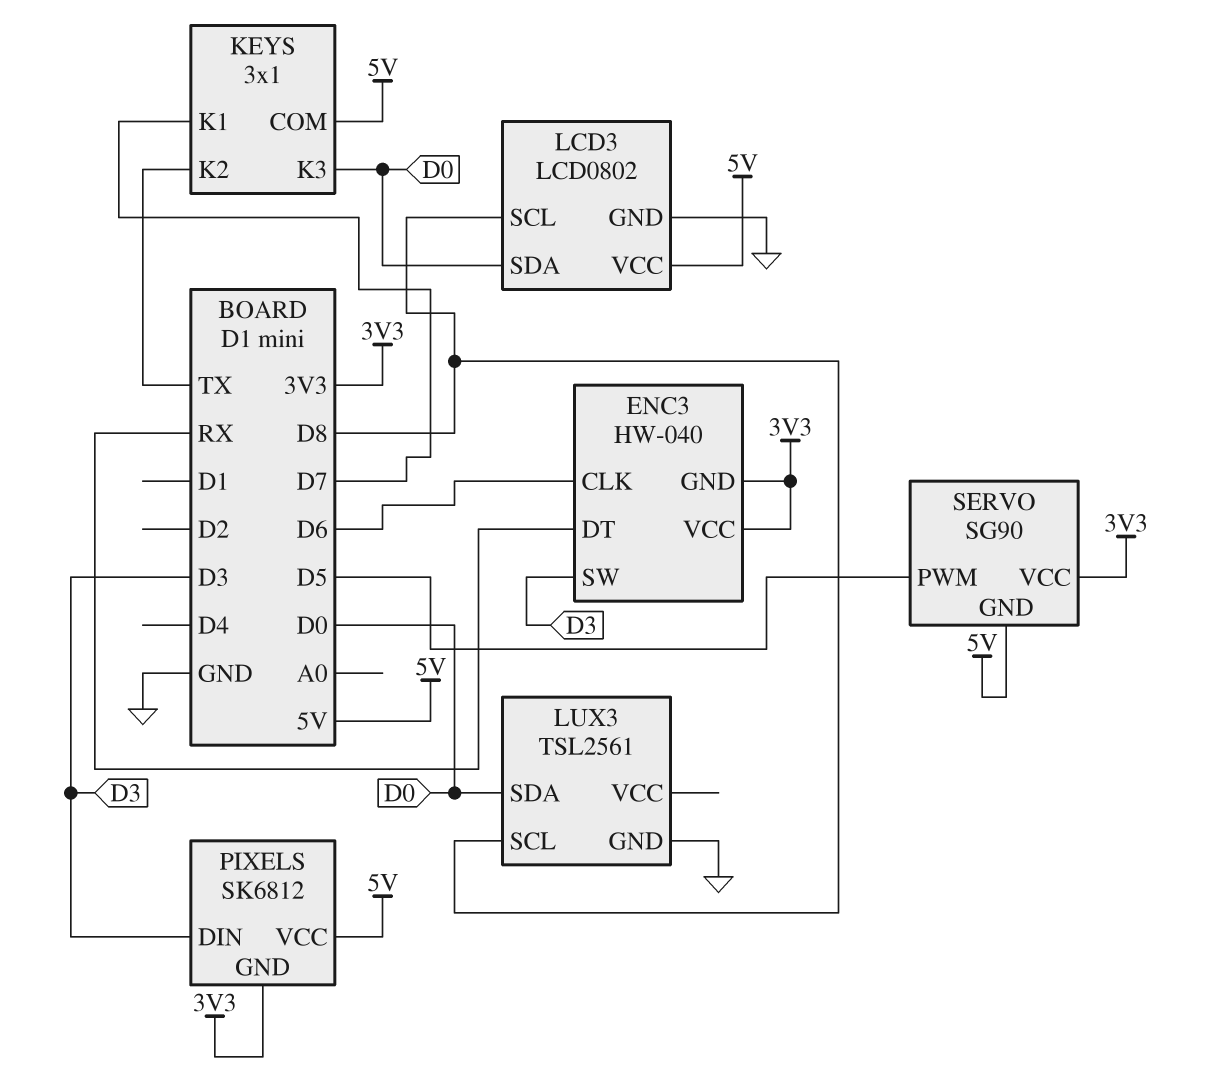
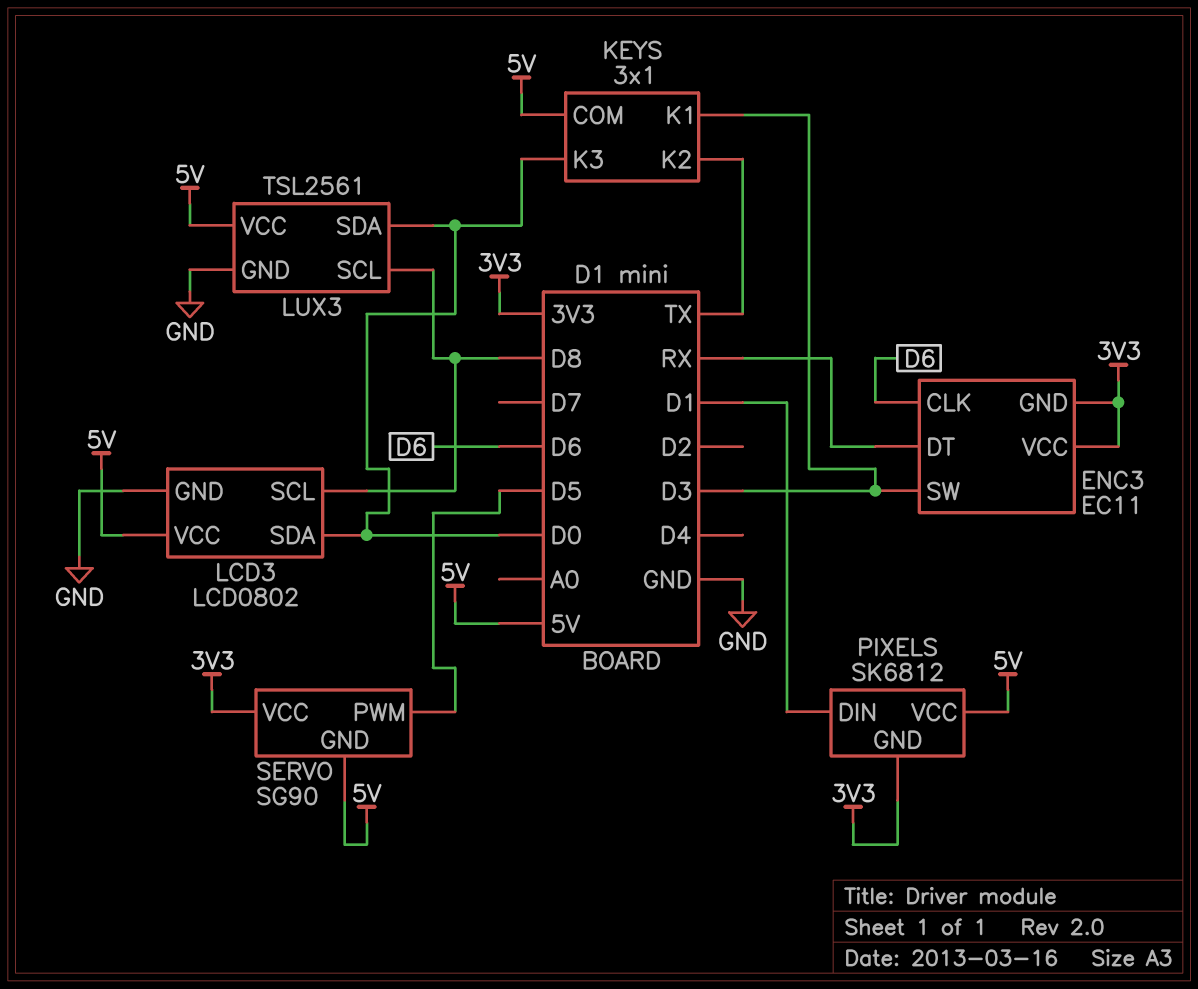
ENC3: HW-040 -> EC11
KEYS pin K1: D7 -> D3
LUX3 pin VCC: none -> 5V
PIXELS pin DIN: D3 -> D1

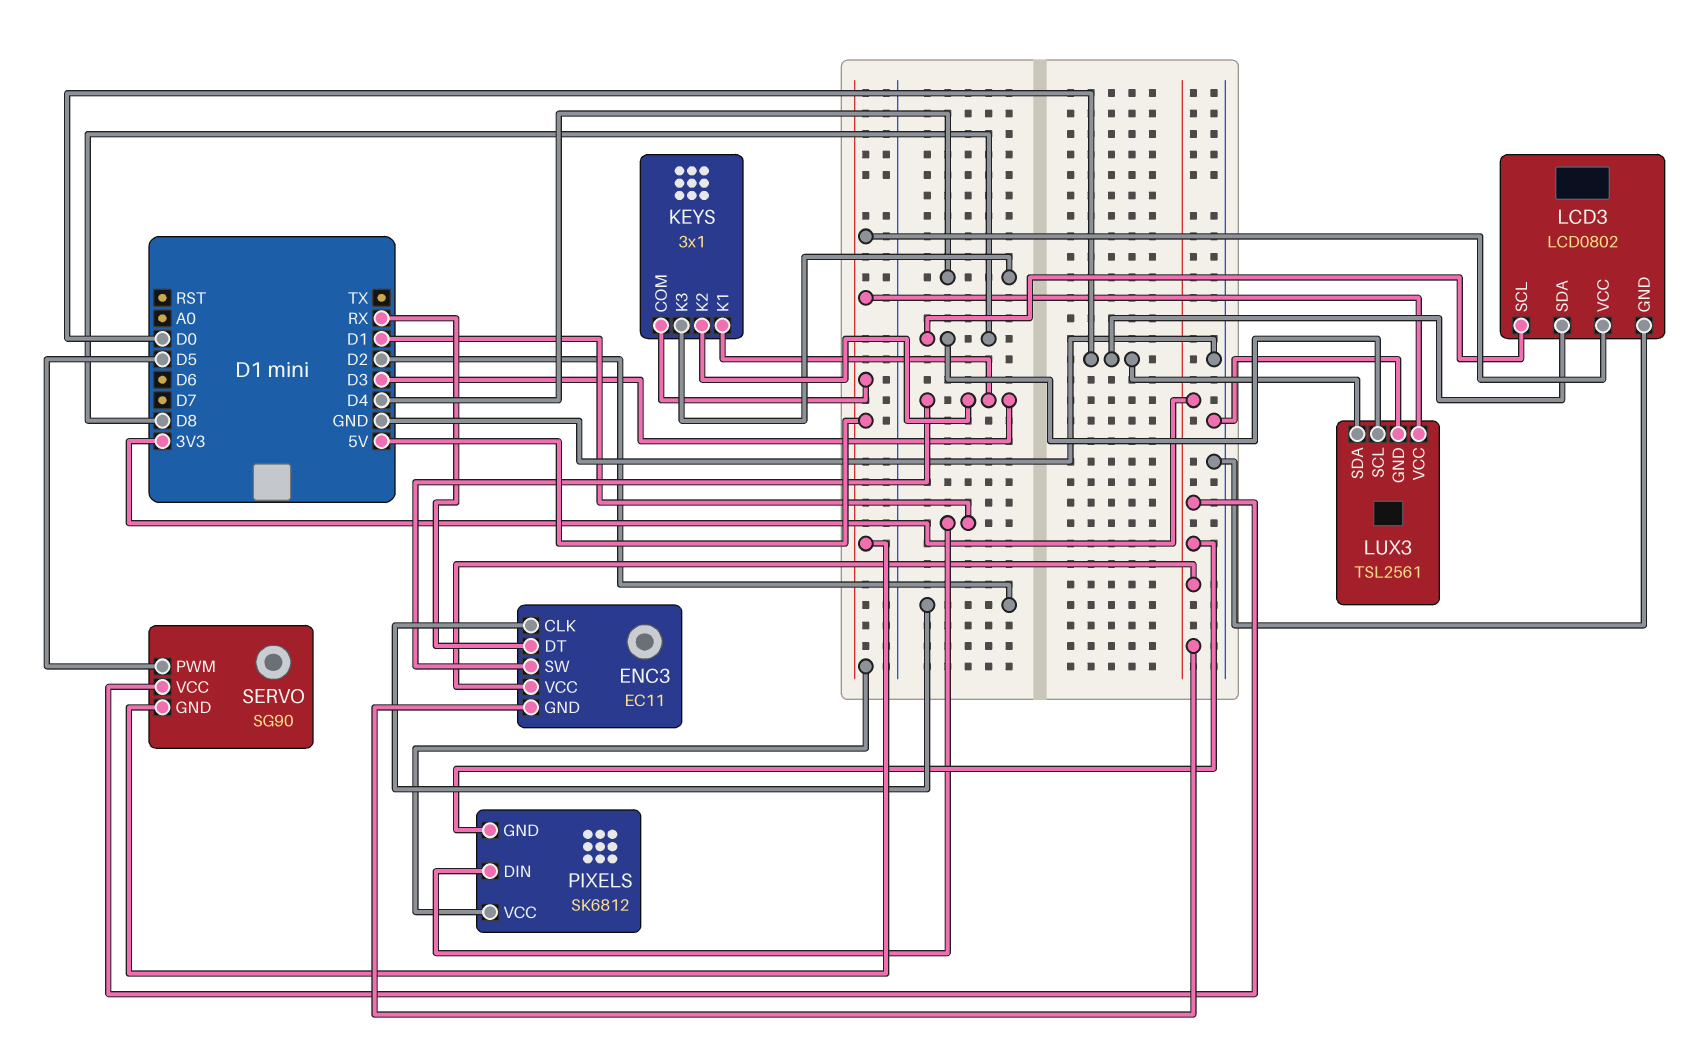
ENC3 pin CLK: D6 -> D2
KEYS pin K2: TX -> D3
KEYS pin K3: D0 -> D4

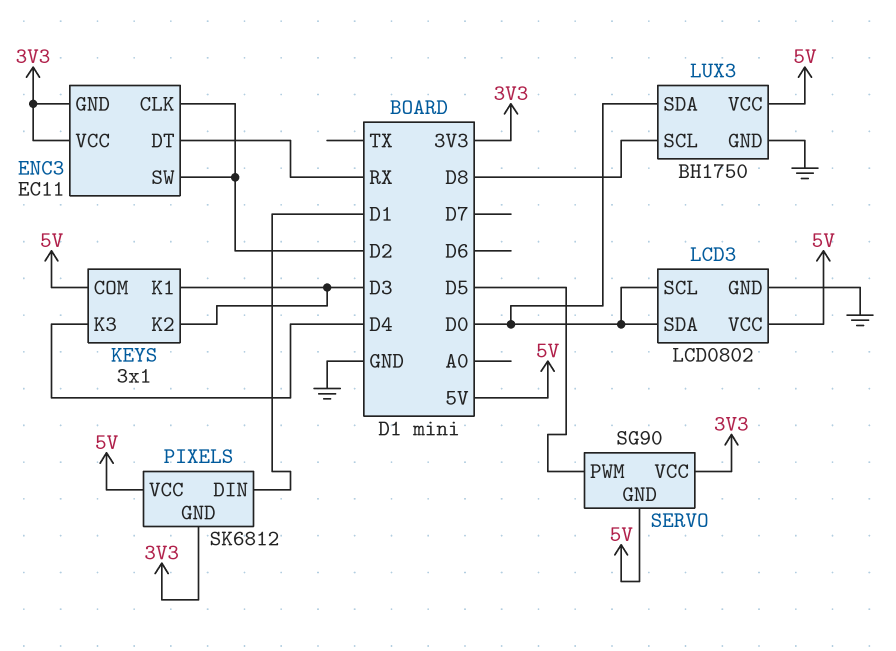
ENC3 pin SW: D3 -> D2
LCD3 pin SCL: D8 -> D0
LUX3: TSL2561 -> BH1750

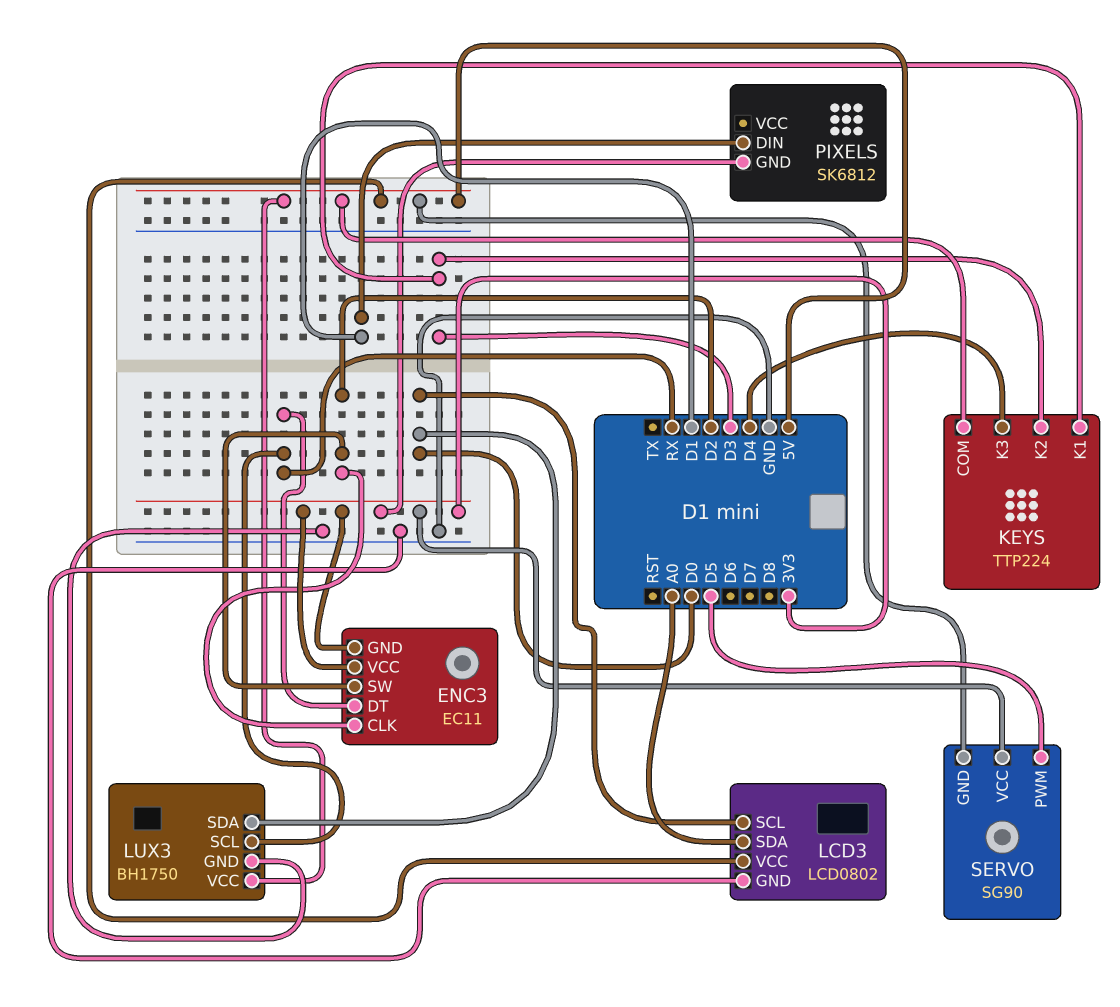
KEYS: 3x1 -> TTP224
LCD3 pin SDA: D0 -> A0
LUX3 pin SCL: D8 -> RX
PIXELS pin VCC: 5V -> none

